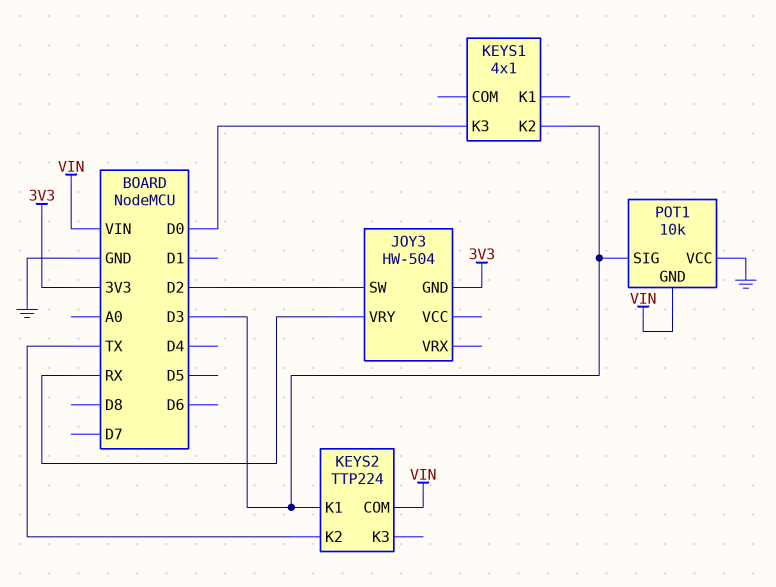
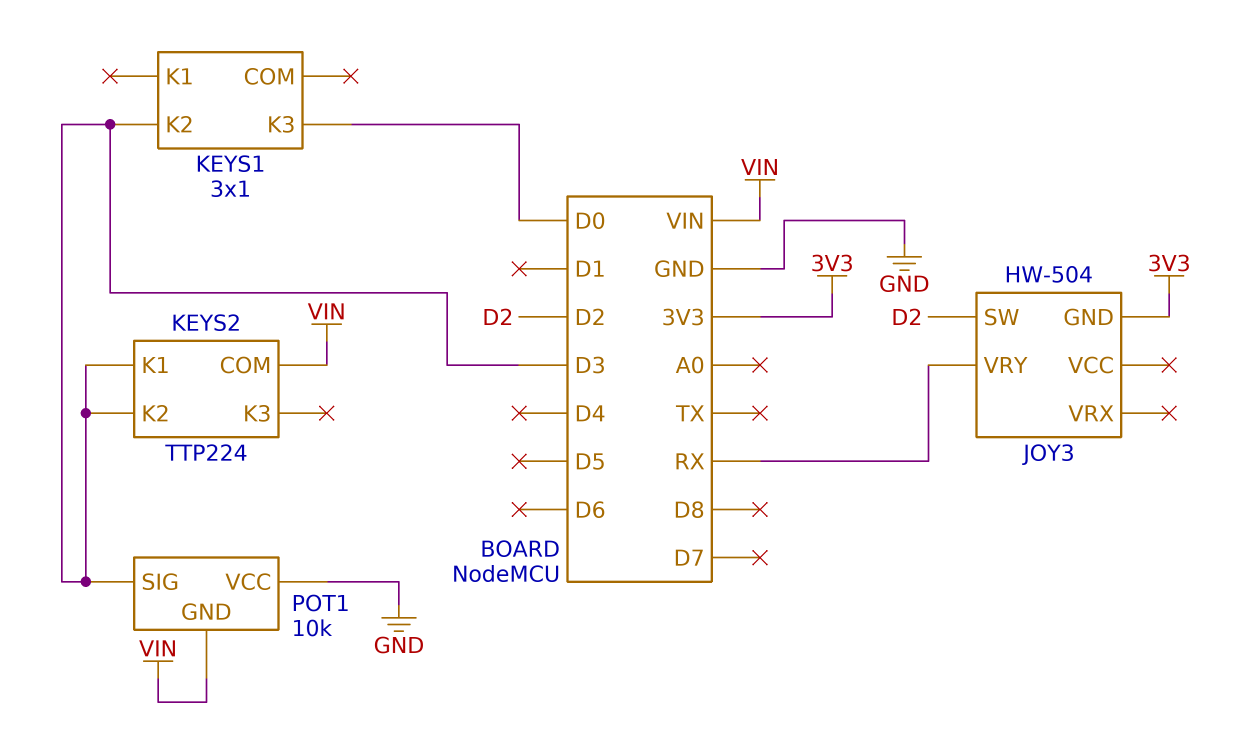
KEYS1: 4x1 -> 3x1
KEYS2 pin K2: TX -> D3

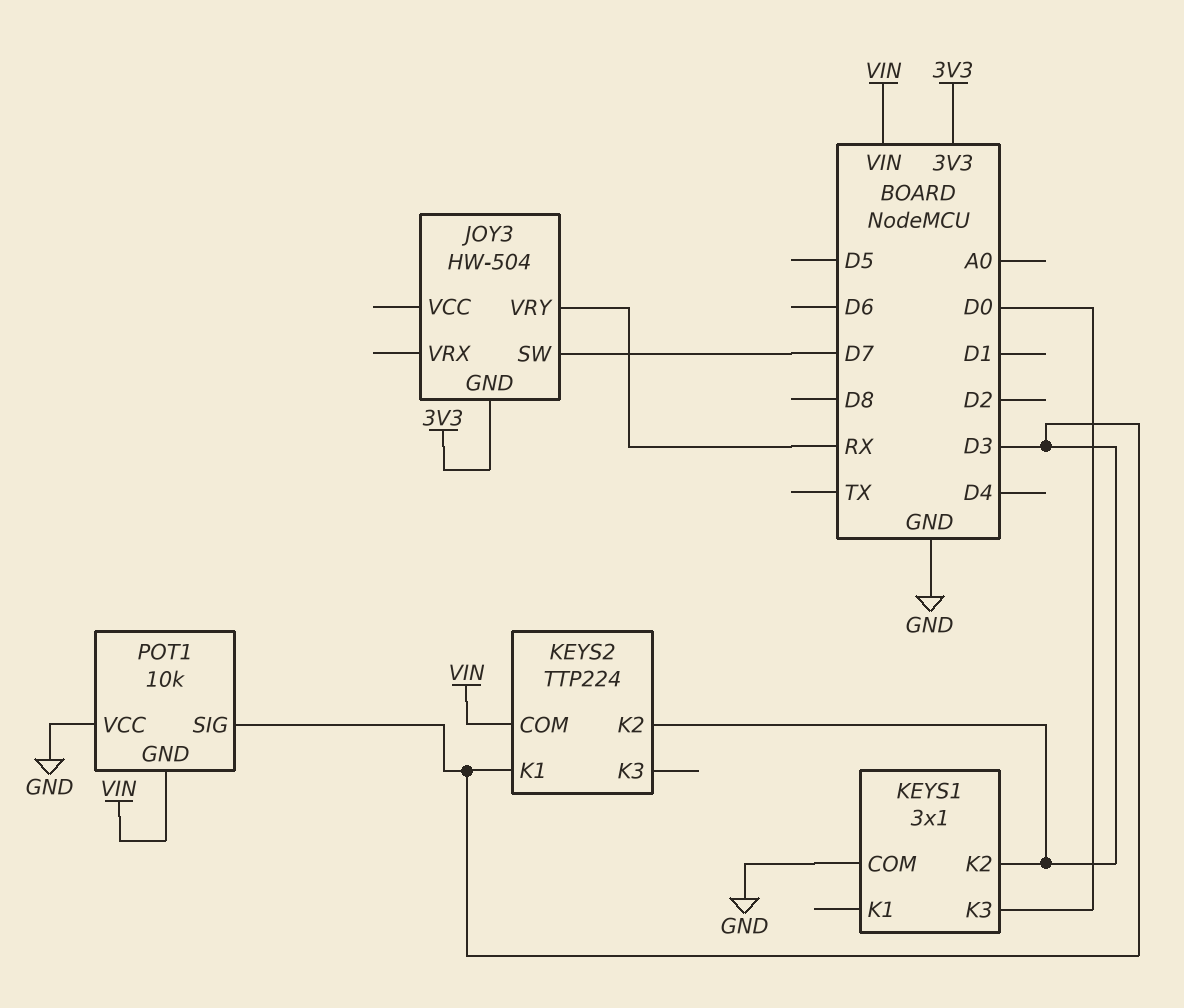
JOY3 pin SW: D2 -> D7
KEYS1 pin COM: none -> GND

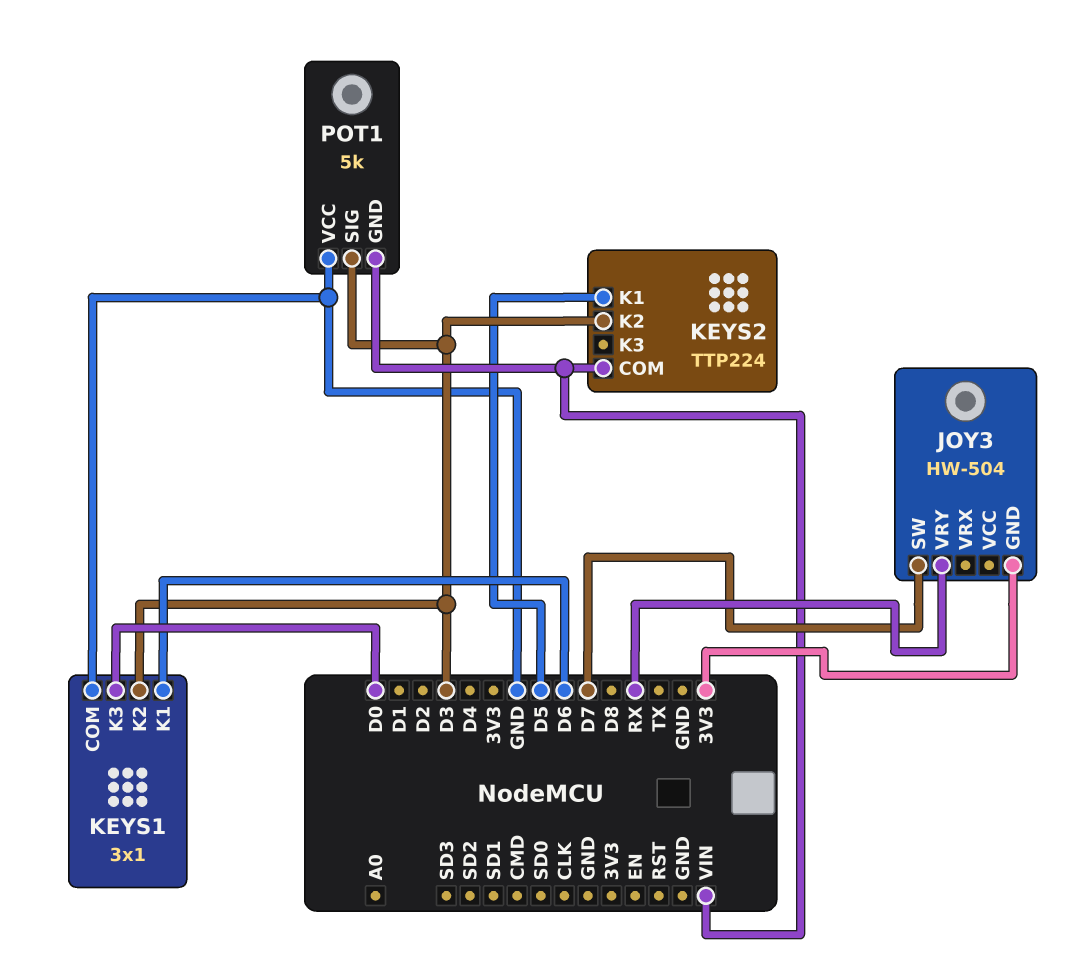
KEYS1 pin K1: none -> D6
KEYS2 pin K1: D3 -> D5
POT1: 10k -> 5k

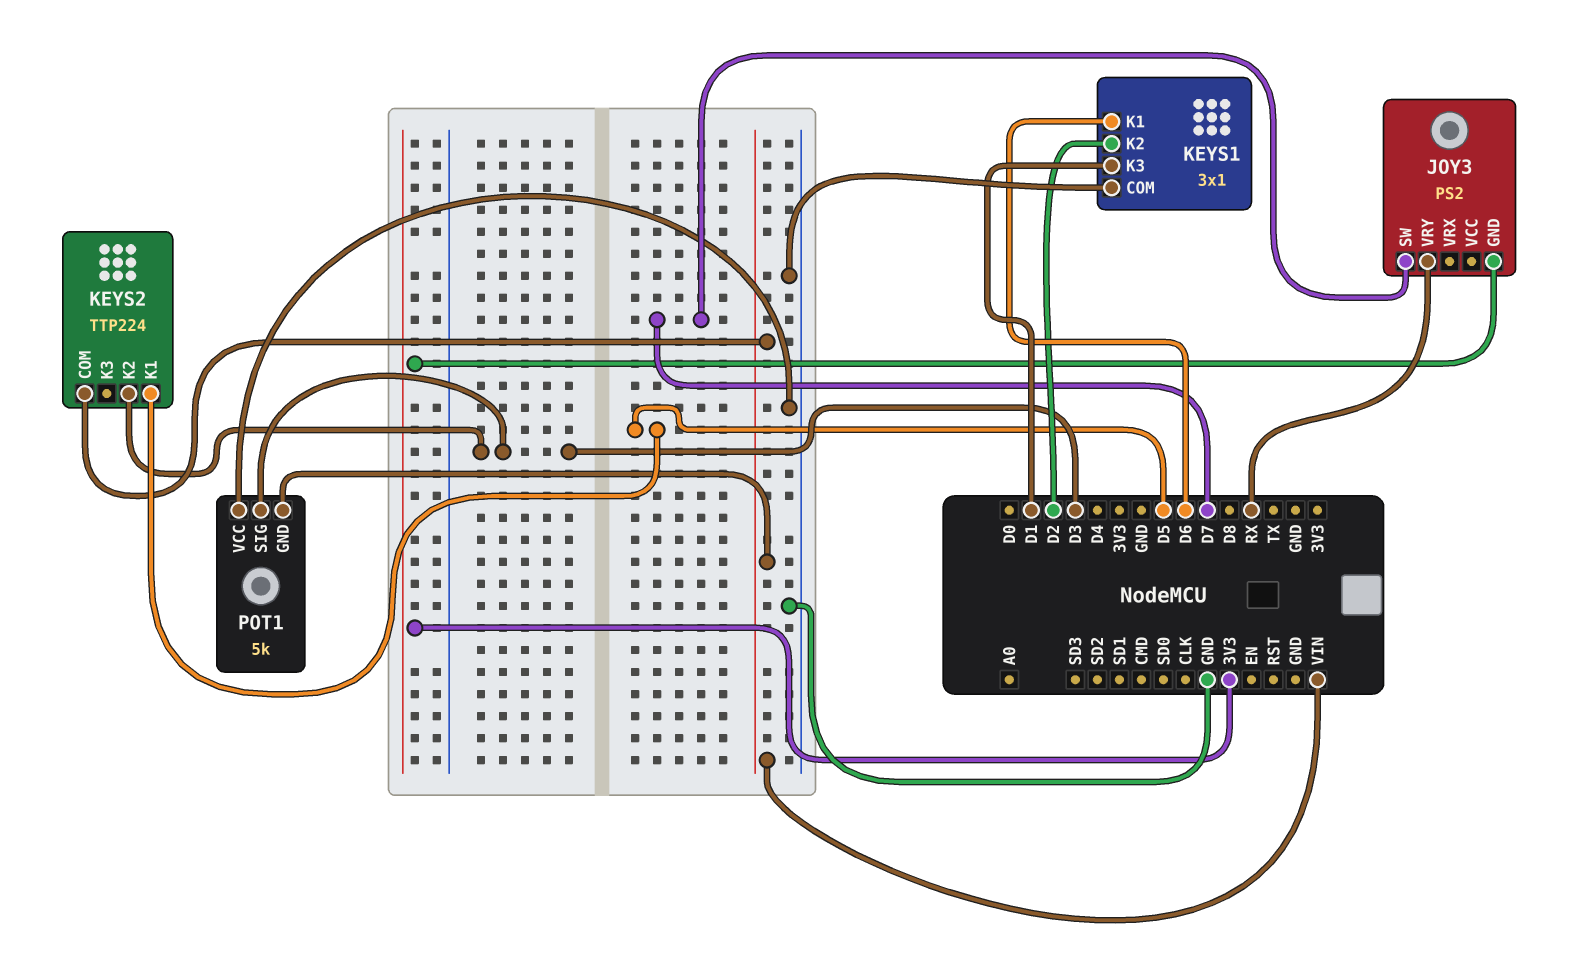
JOY3: HW-504 -> PS2
KEYS1 pin K2: D3 -> D2
KEYS1 pin K3: D0 -> D1

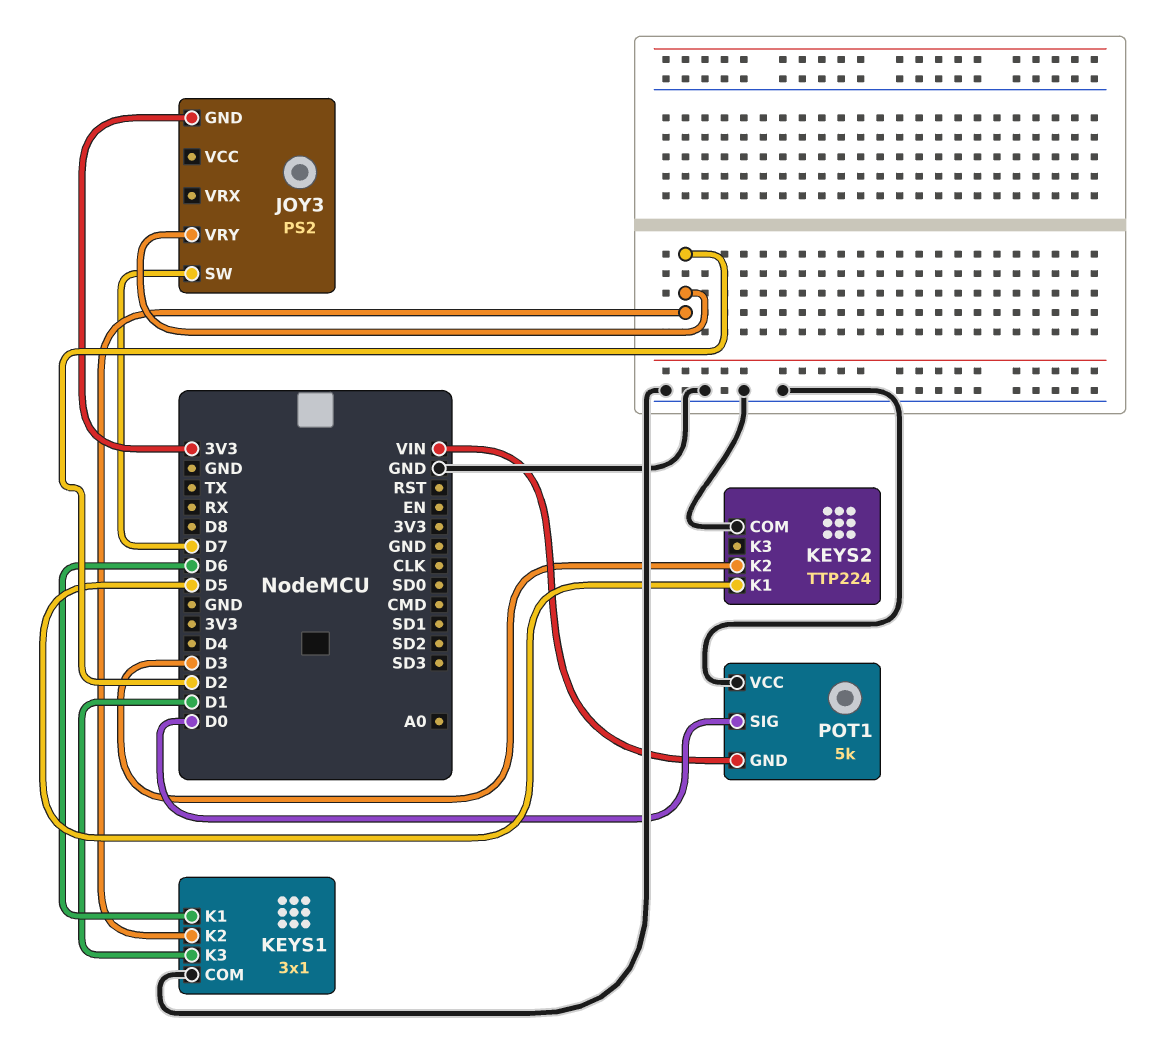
JOY3 pin VRY: RX -> D2
KEYS2 pin COM: VIN -> GND
POT1 pin SIG: D3 -> D0

